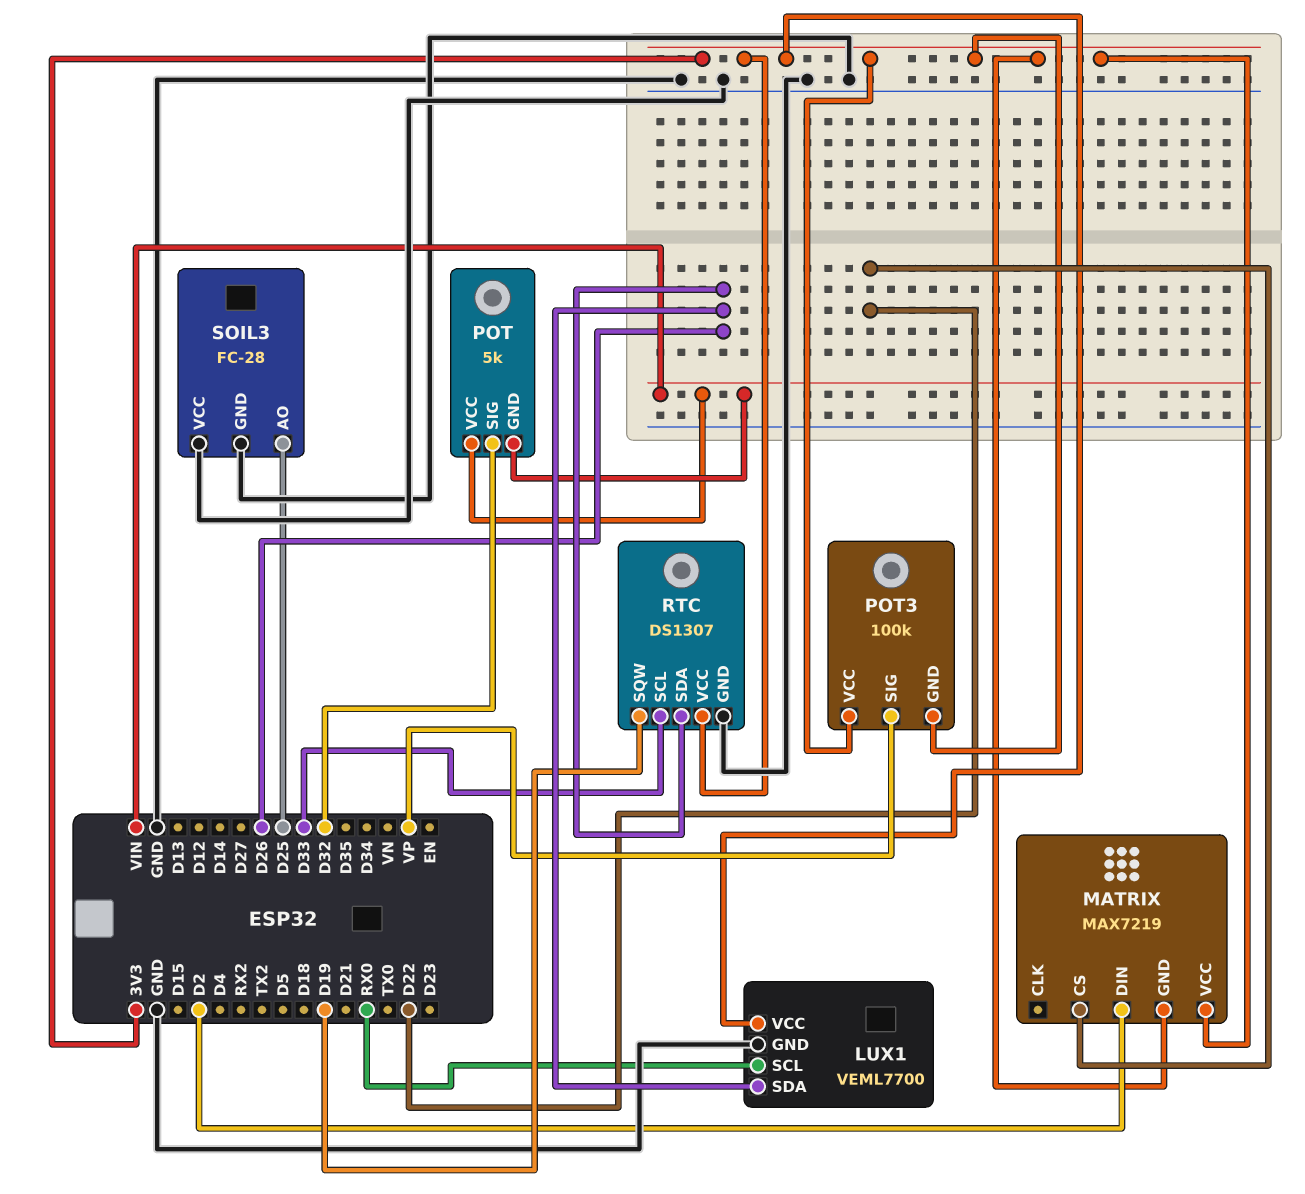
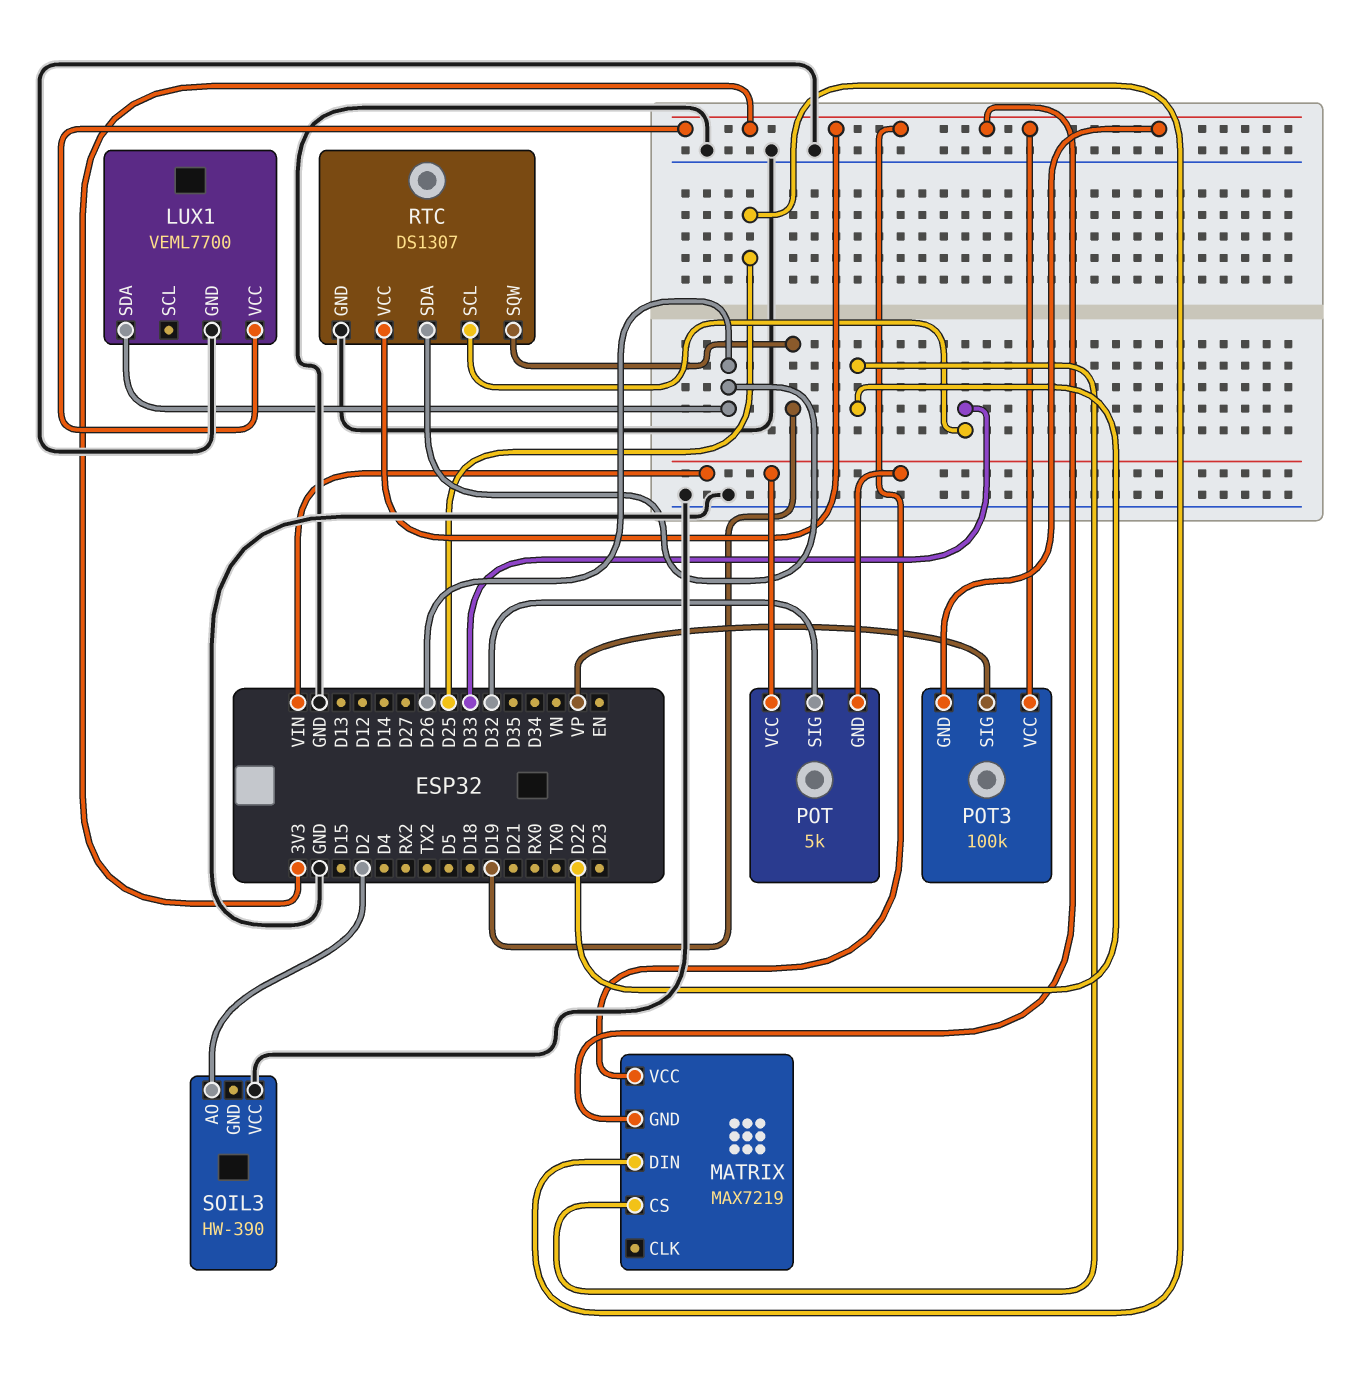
LUX1 pin SCL: RX0 -> none
MATRIX pin DIN: D2 -> D25
SOIL3: FC-28 -> HW-390
SOIL3 pin AO: D25 -> D2
SOIL3 pin GND: GND -> none

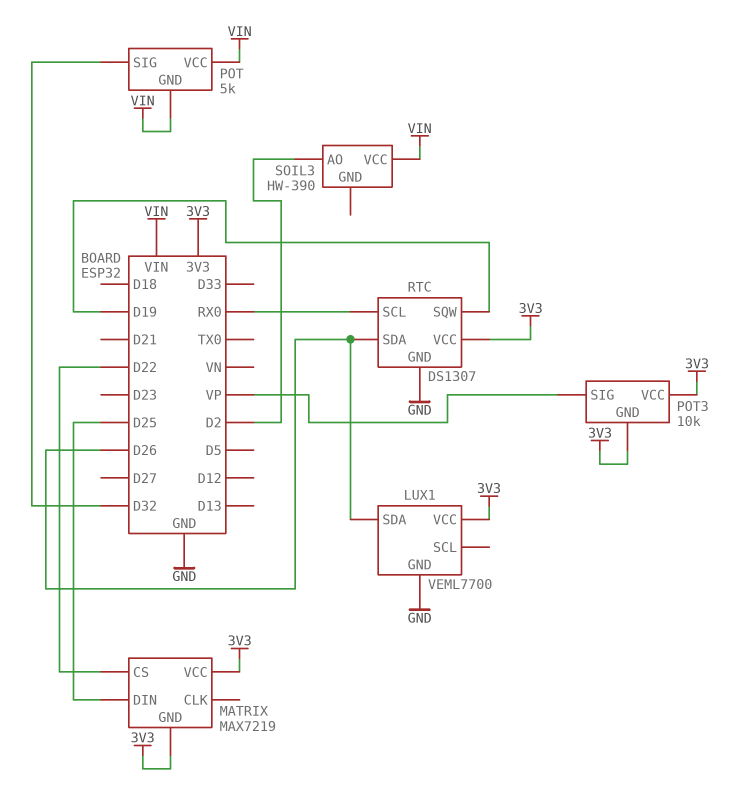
POT3: 100k -> 10k
RTC pin SCL: D33 -> RX0
SOIL3 pin VCC: GND -> VIN

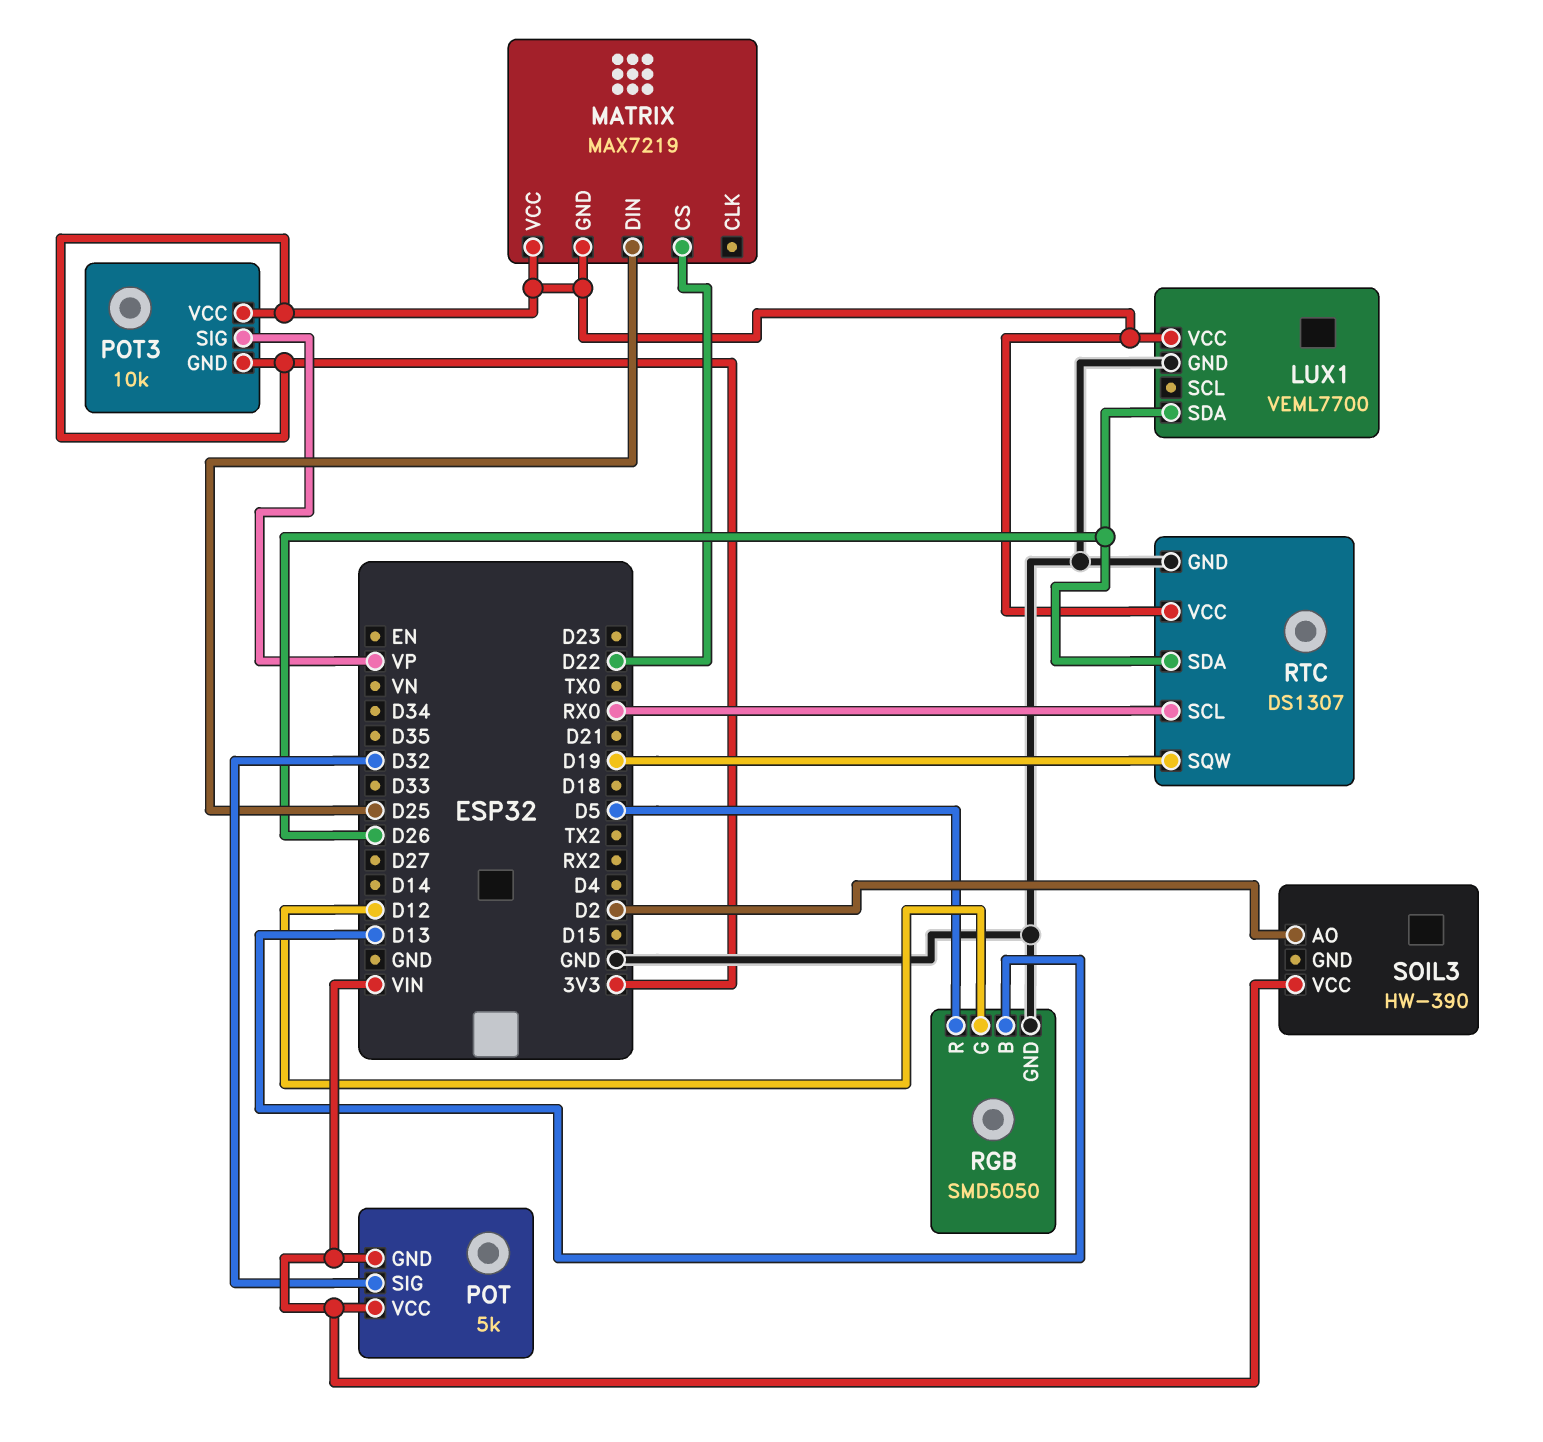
RGB: none -> SMD5050
RGB pin B: none -> D13
RGB pin G: none -> D12
RGB pin GND: none -> GND
RGB pin R: none -> D5

